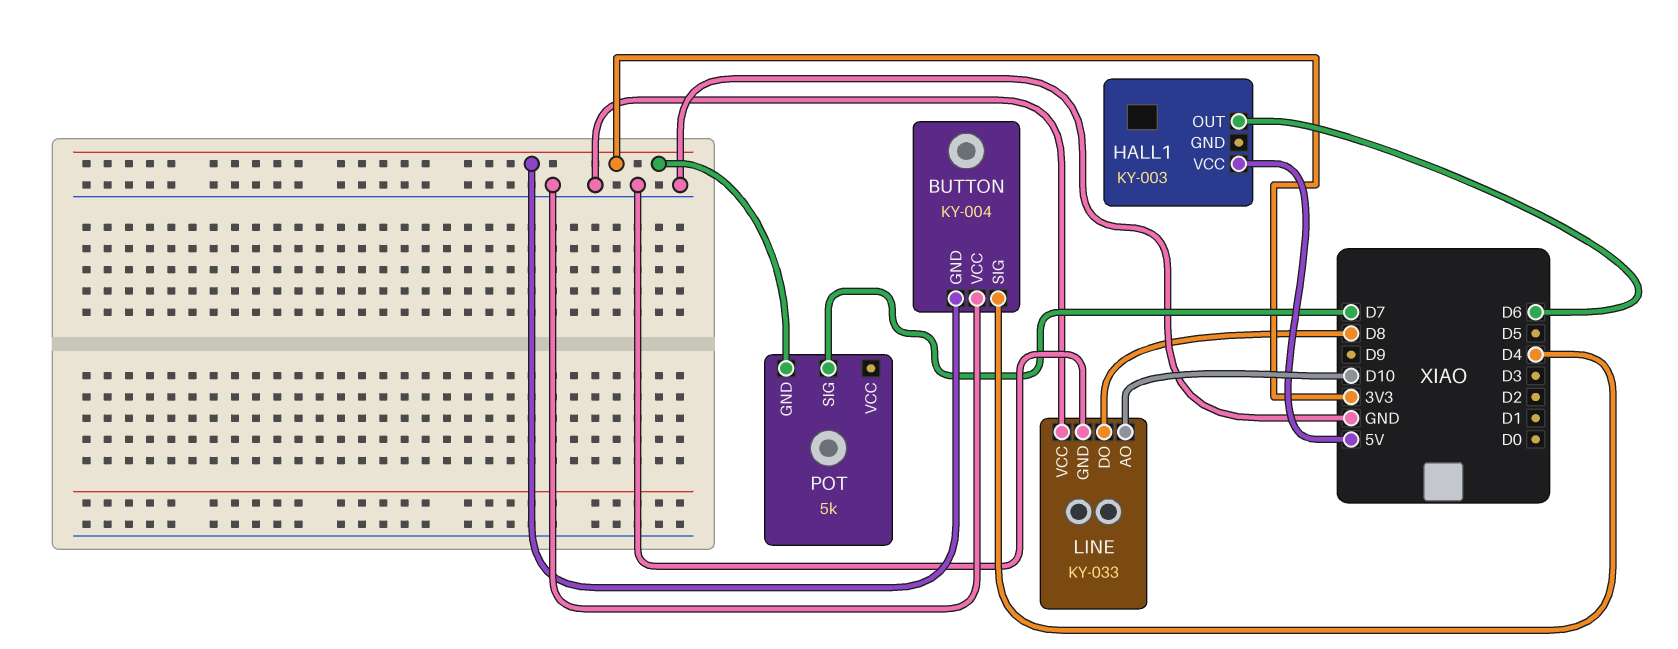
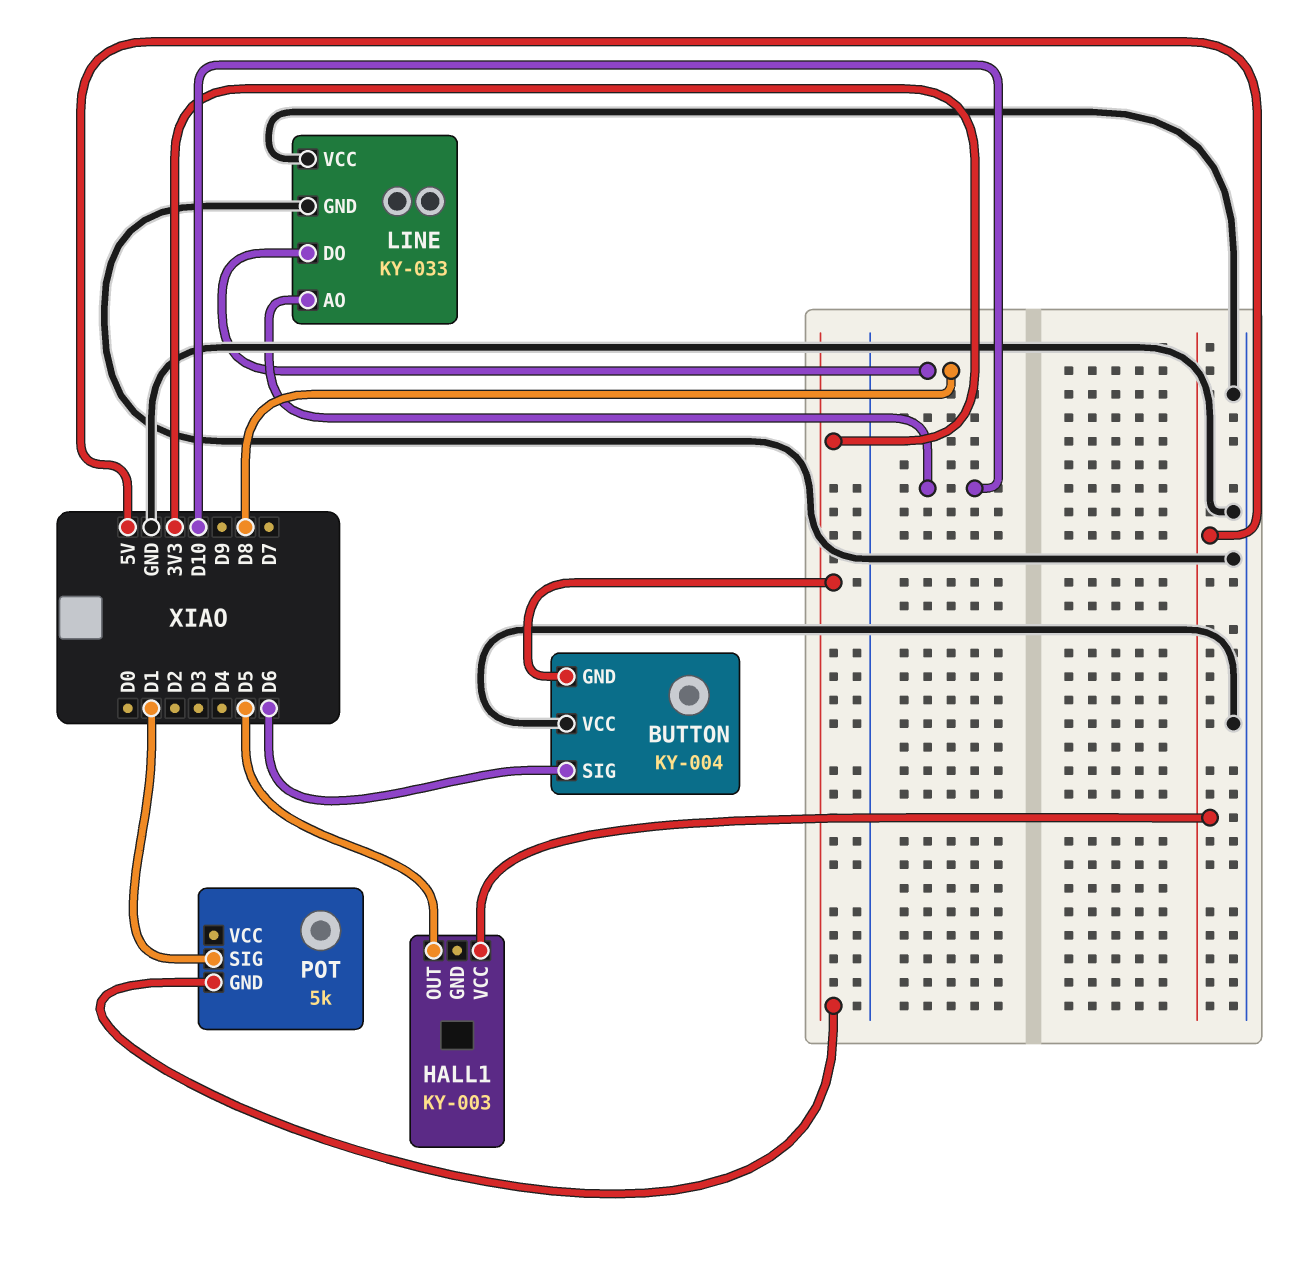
BUTTON pin SIG: D4 -> D6
HALL1 pin OUT: D6 -> D5
POT pin SIG: D7 -> D1

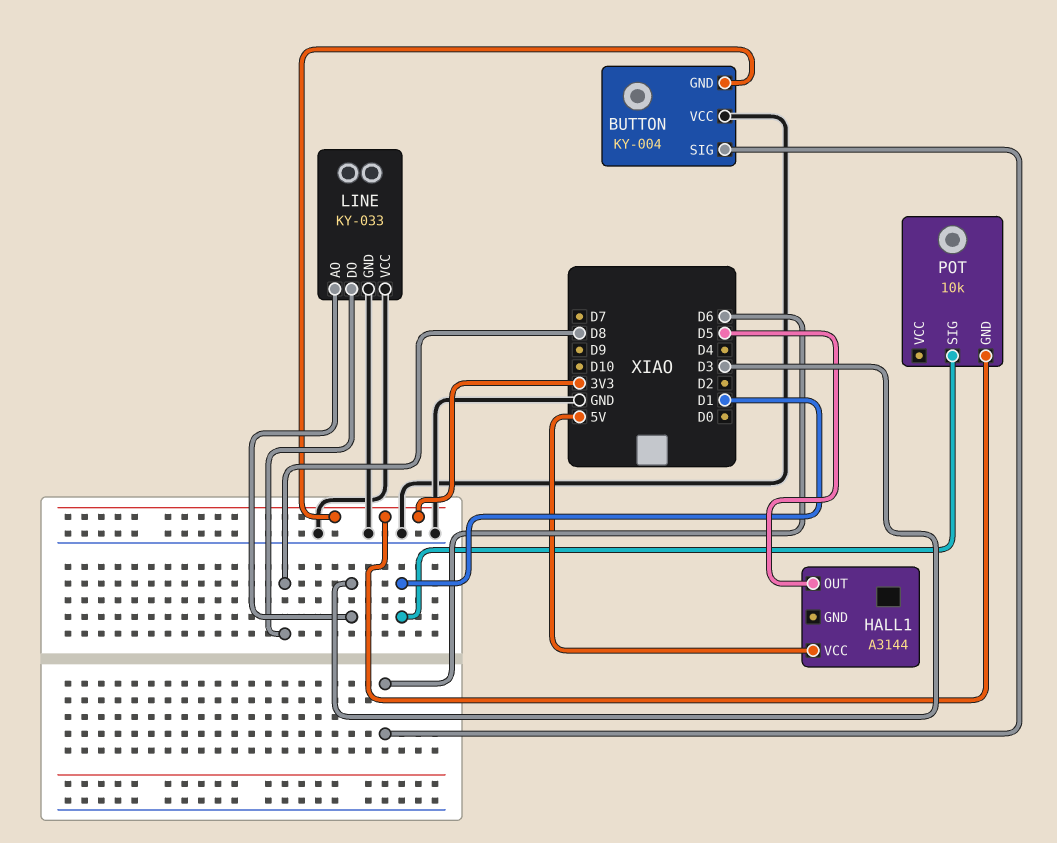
HALL1: KY-003 -> A3144
LINE pin AO: D10 -> D3
POT: 5k -> 10k

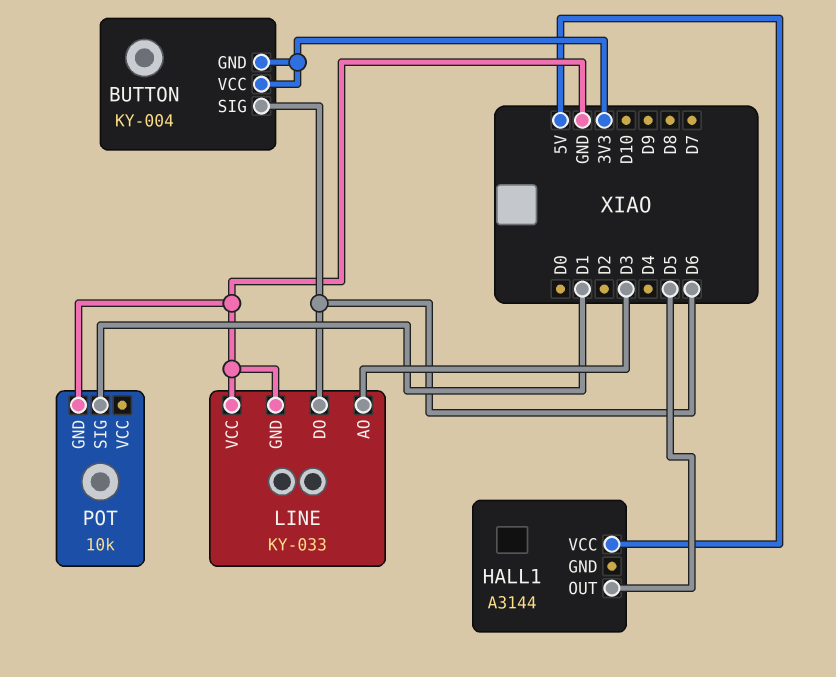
BUTTON pin VCC: GND -> 3V3
LINE pin DO: D8 -> D6
POT pin GND: 3V3 -> GND

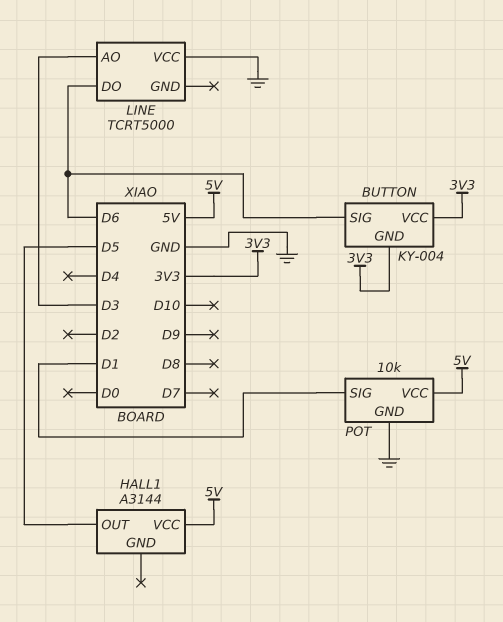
LINE: KY-033 -> TCRT5000
LINE pin GND: GND -> none
POT pin VCC: none -> 5V

